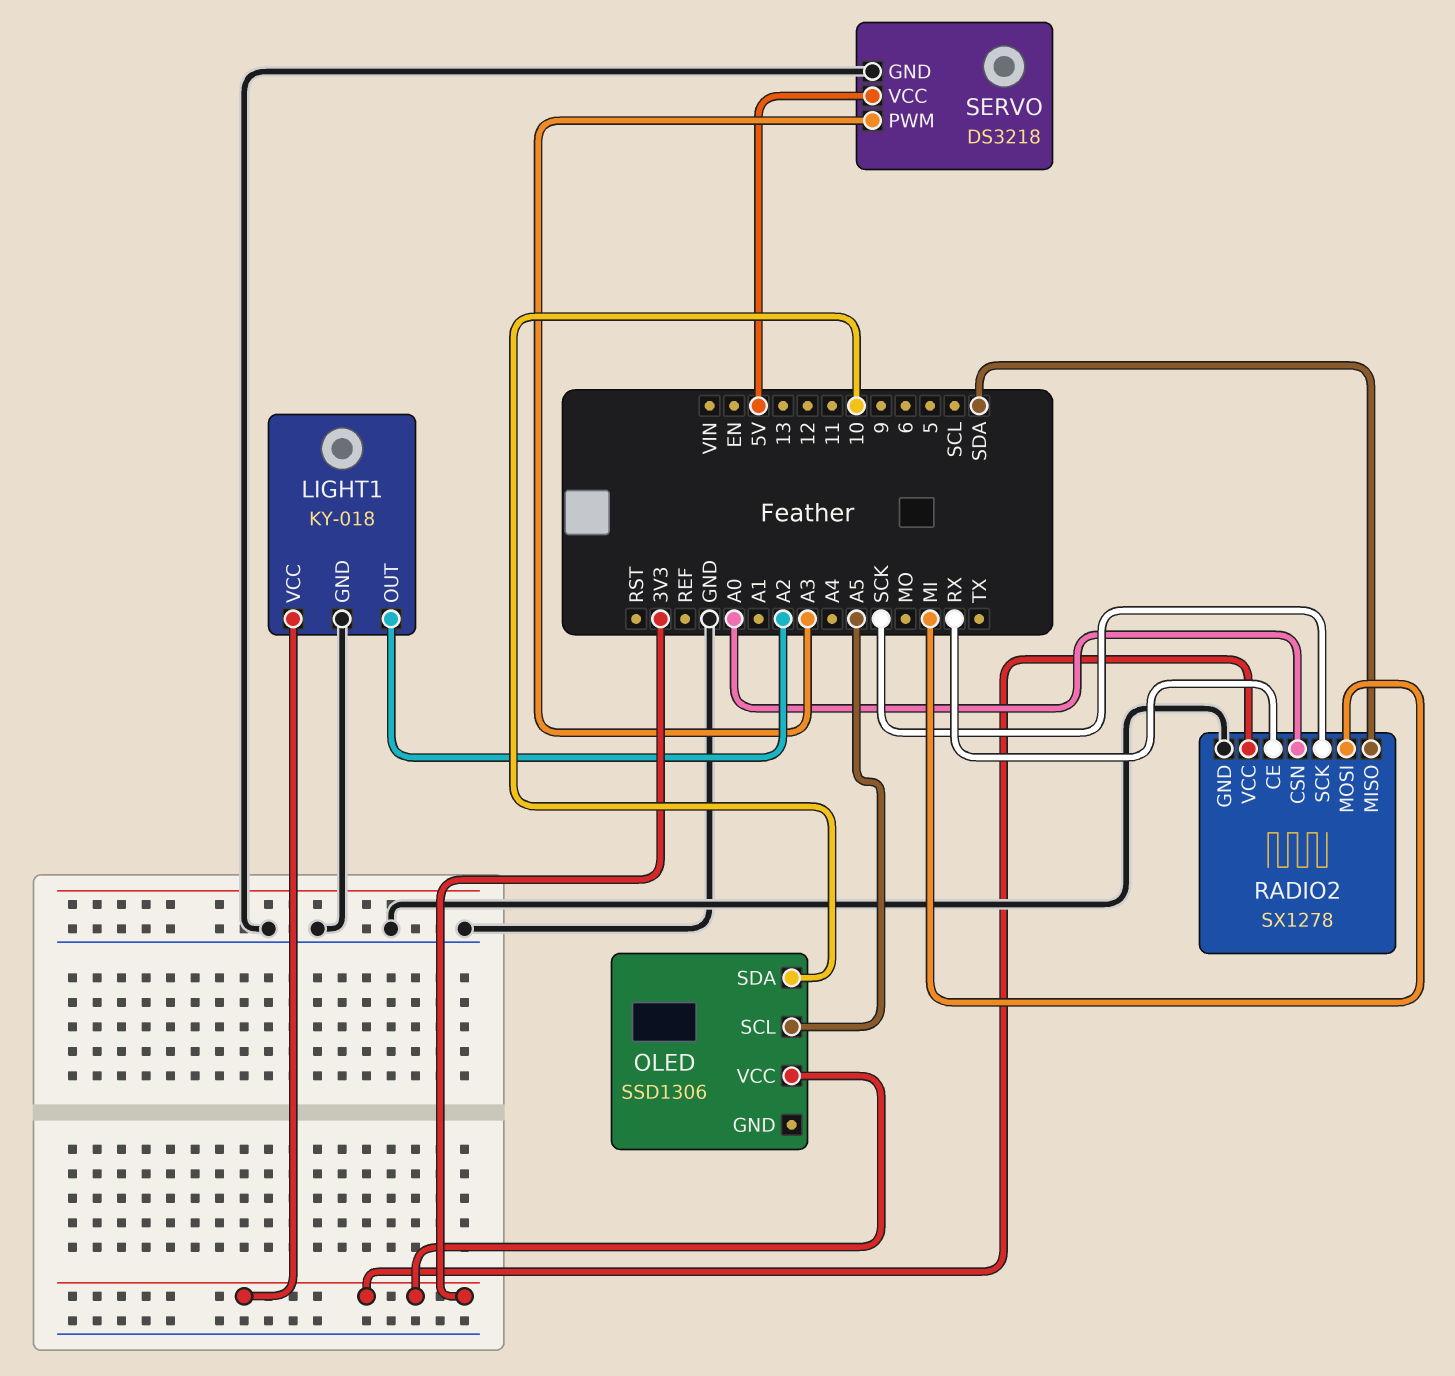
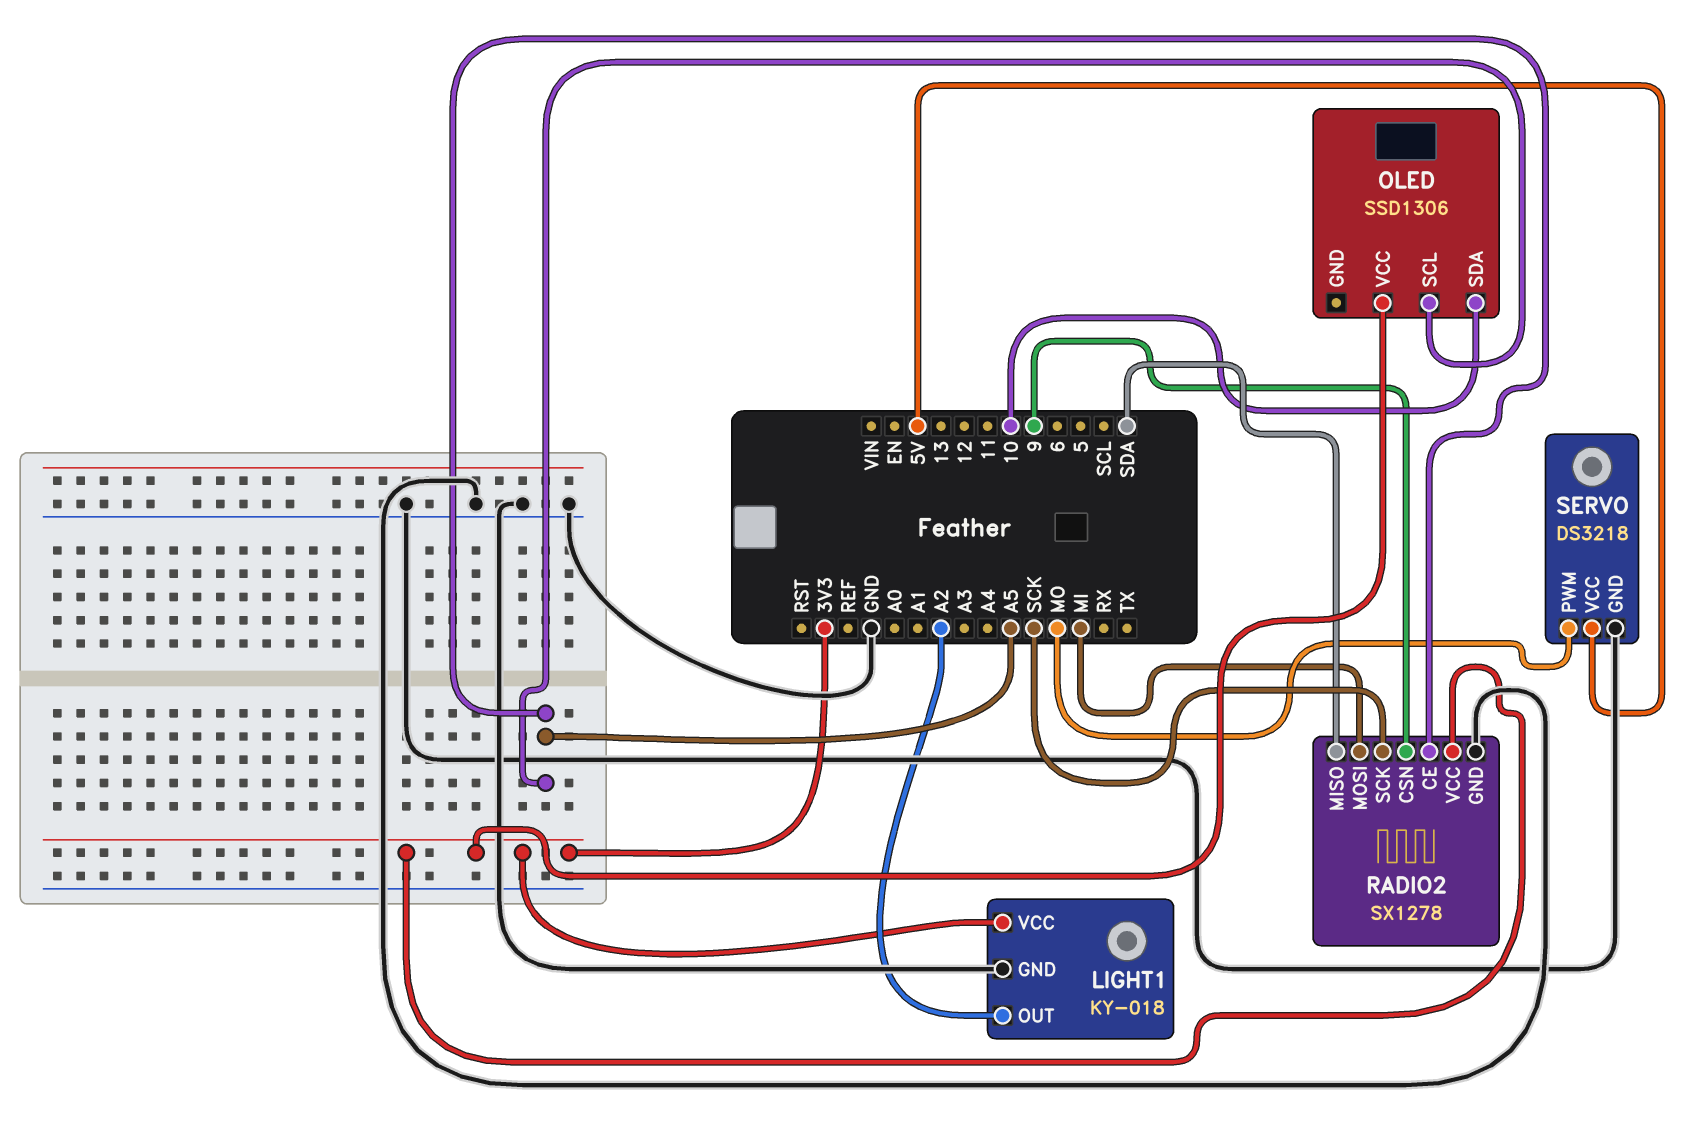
RADIO2 pin CE: RX -> A5
RADIO2 pin CSN: A0 -> 9
SERVO pin PWM: A3 -> MO

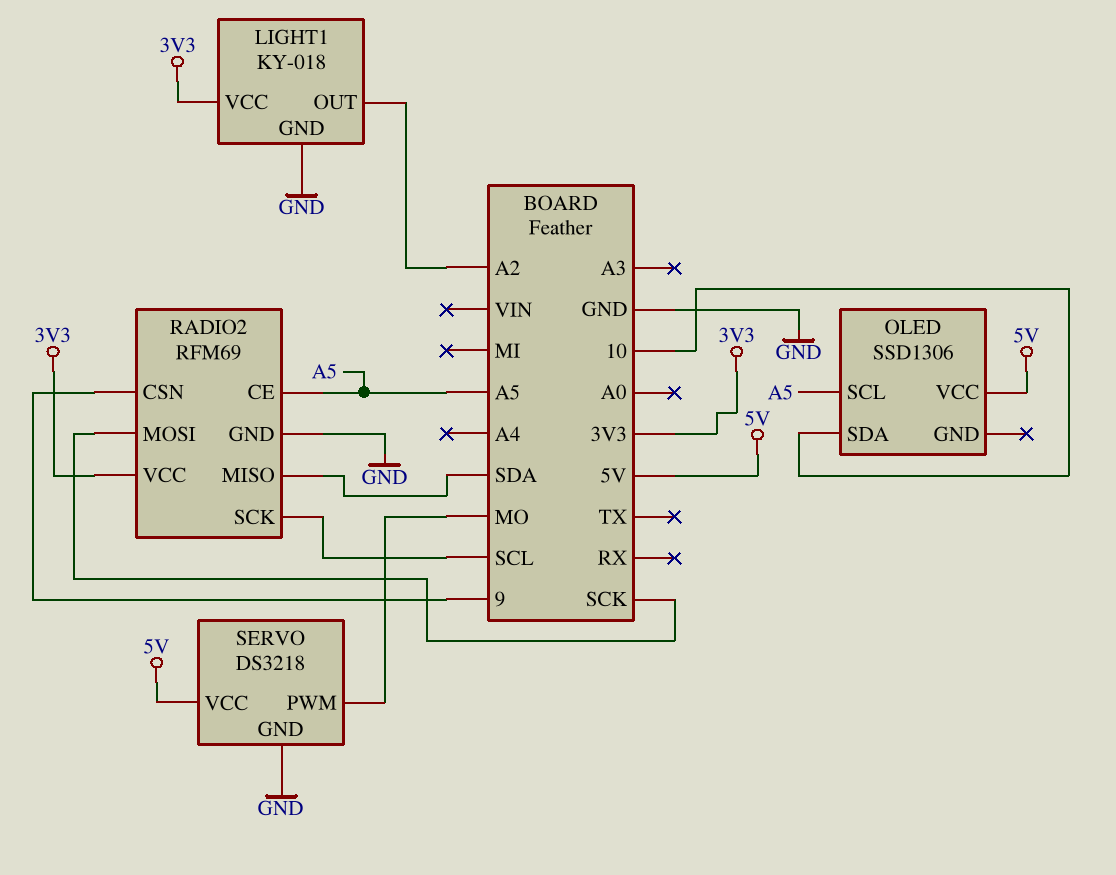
OLED pin VCC: 3V3 -> 5V
RADIO2: SX1278 -> RFM69
RADIO2 pin MOSI: MI -> SCK
RADIO2 pin SCK: SCK -> SCL

